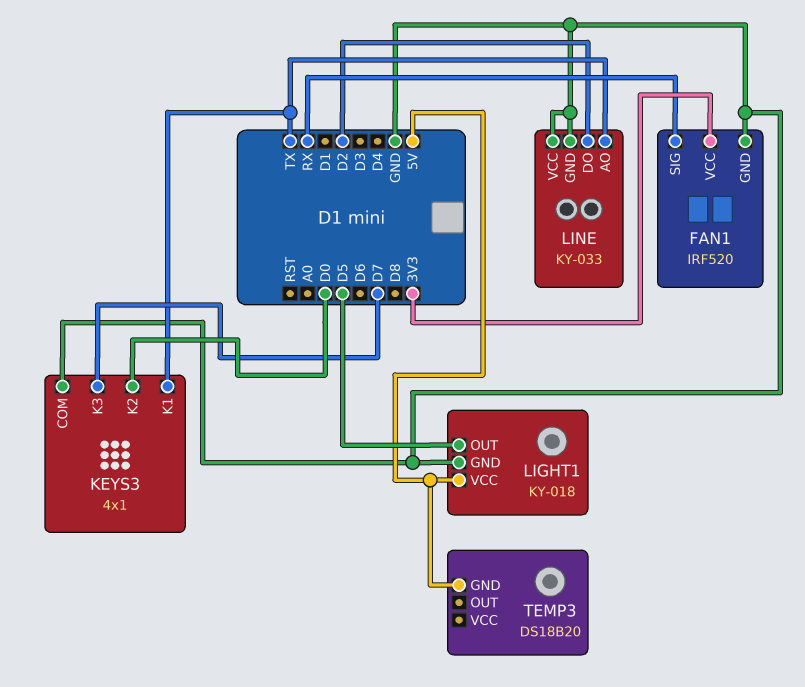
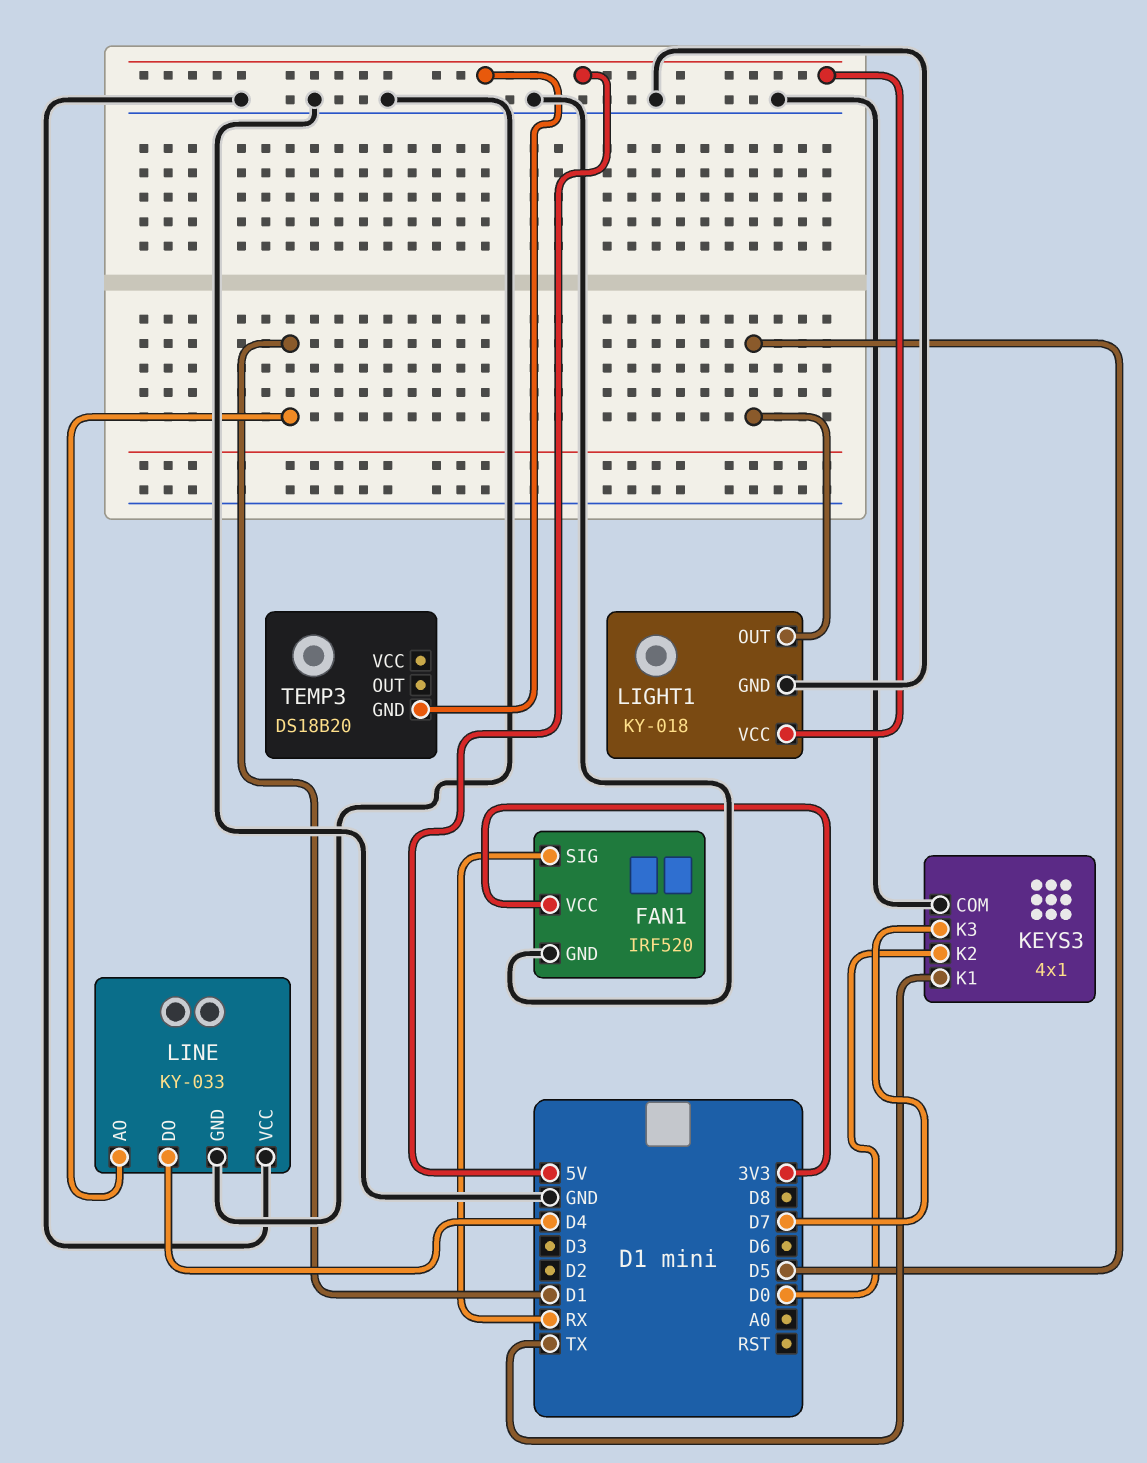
LINE pin AO: TX -> D1
LINE pin DO: D2 -> D4

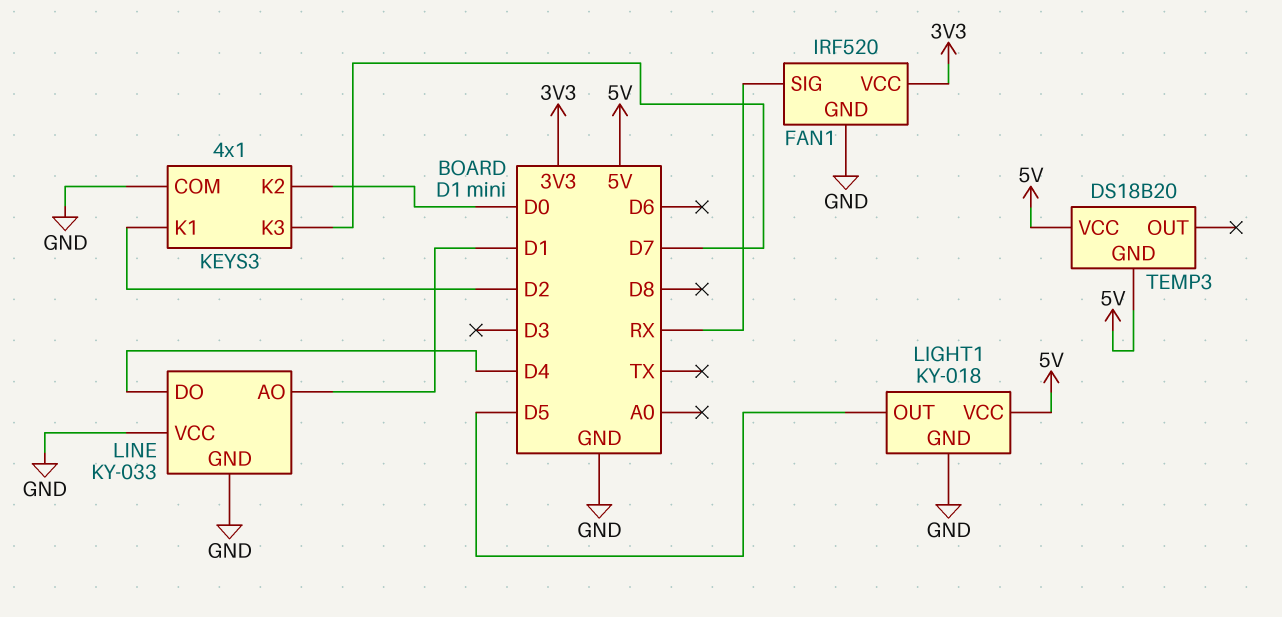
KEYS3 pin K1: TX -> D2
TEMP3 pin VCC: none -> 5V

